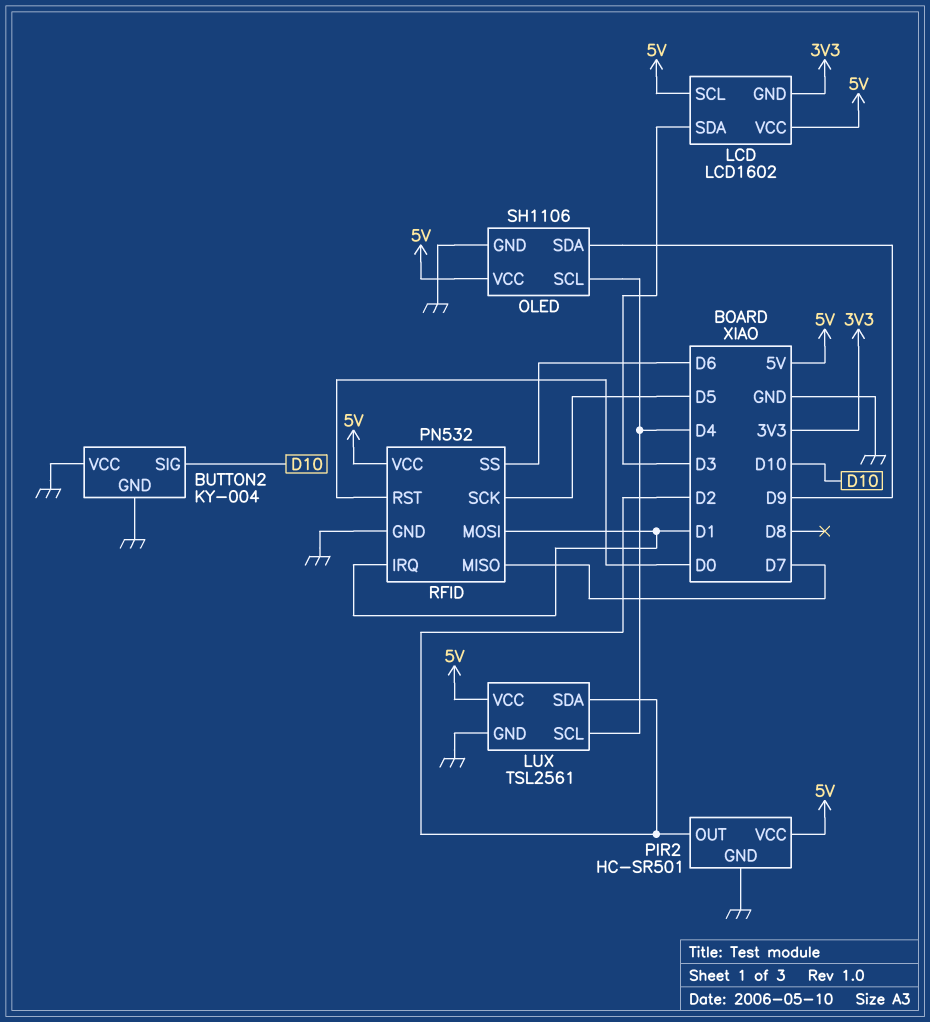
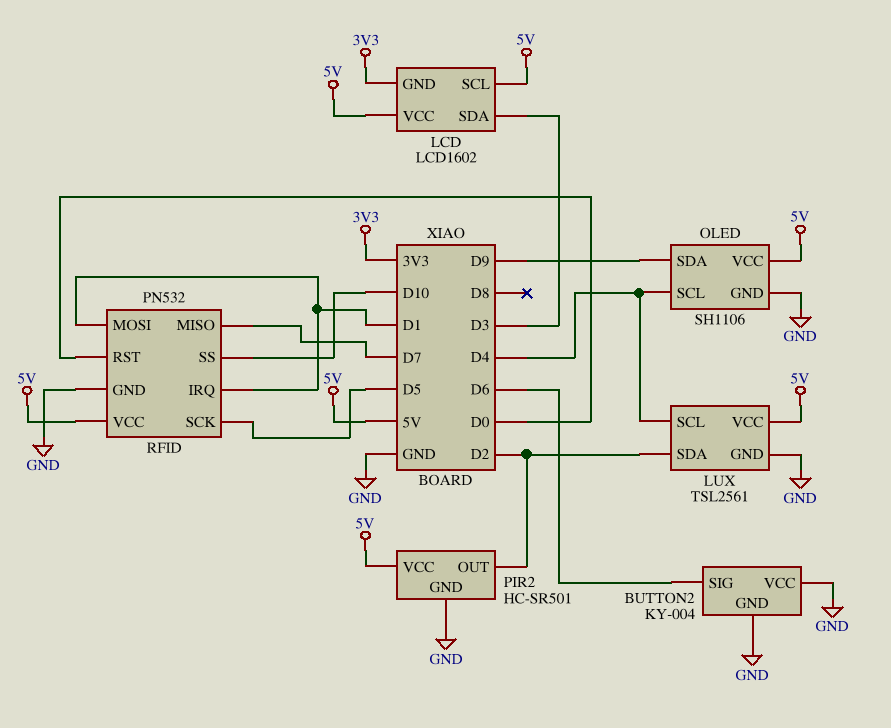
BUTTON2 pin SIG: D10 -> D6
RFID pin SS: D6 -> D10

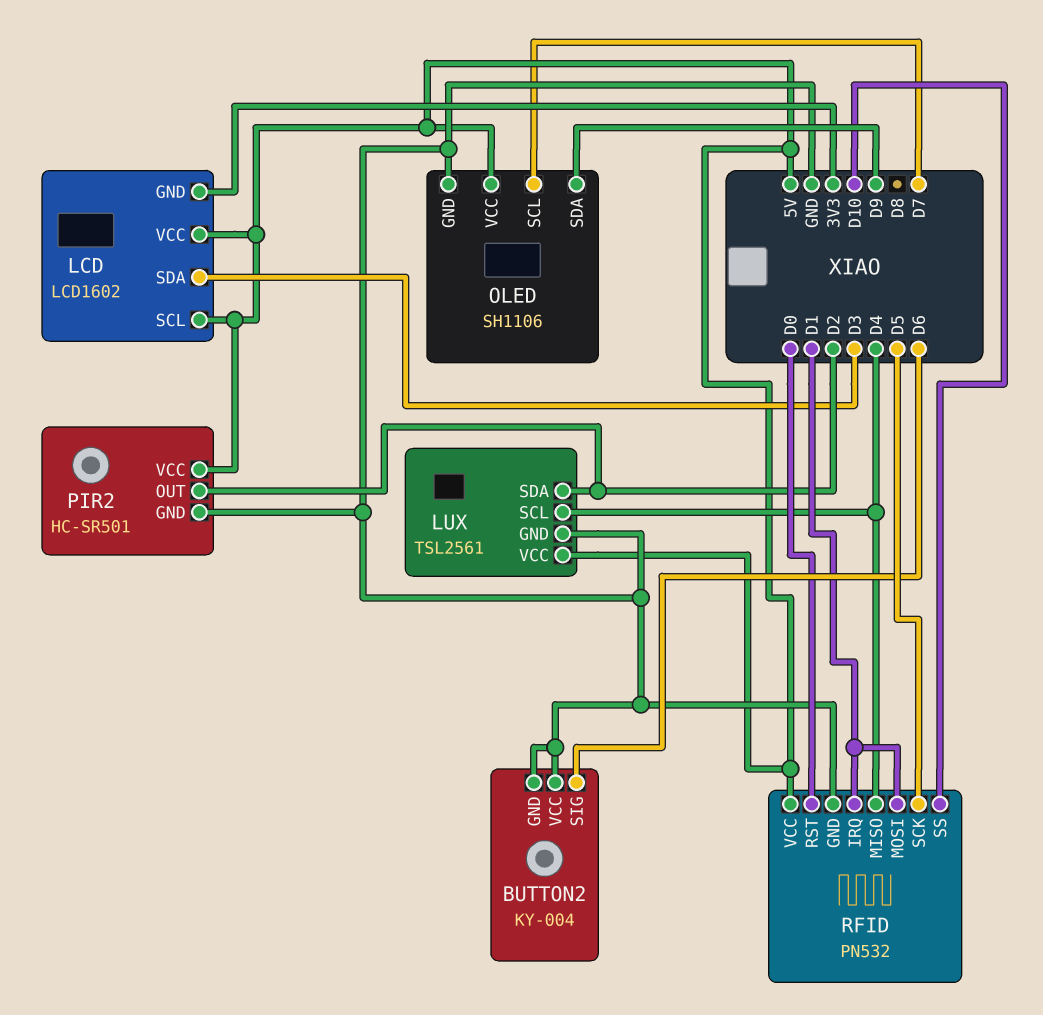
OLED pin SCL: D4 -> D7
RFID pin MISO: D7 -> D4

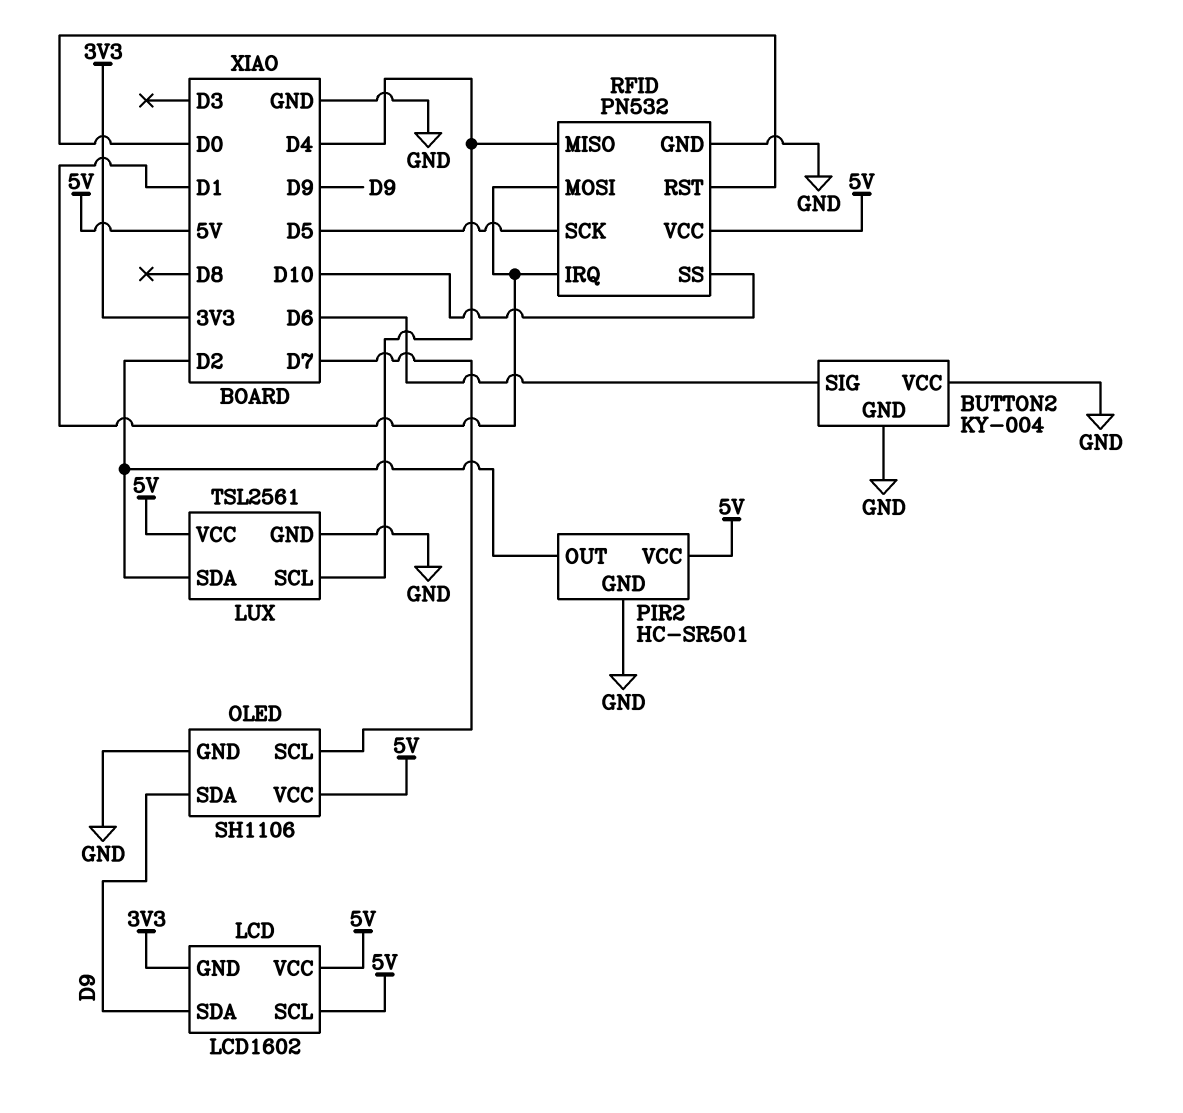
LCD pin SDA: D3 -> D9

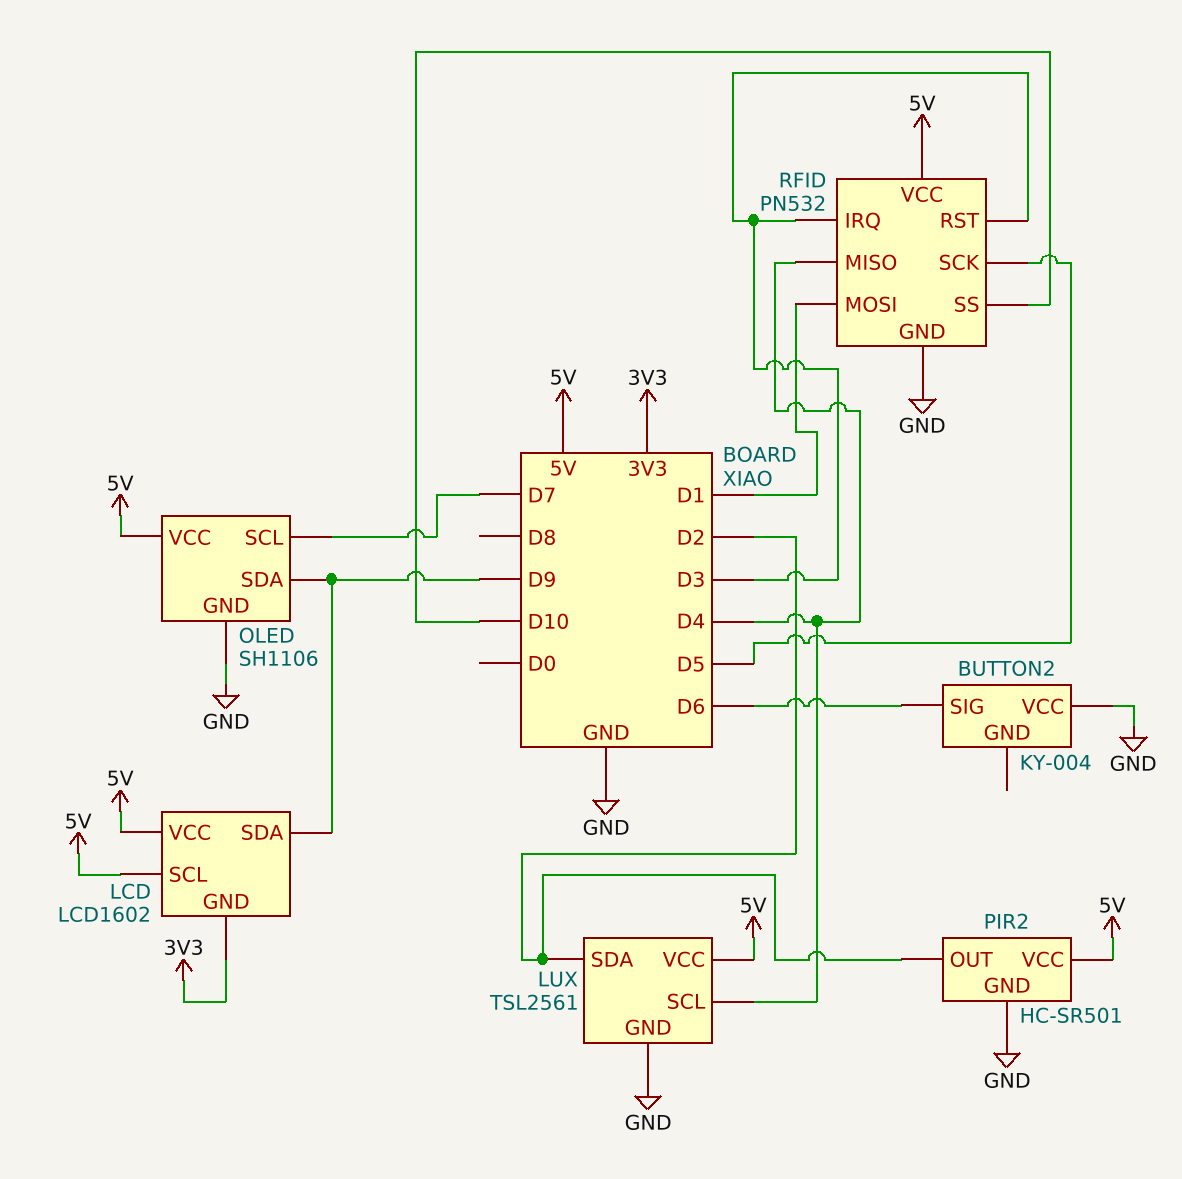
BUTTON2 pin GND: GND -> none
RFID pin IRQ: D1 -> D3
RFID pin RST: D0 -> D3

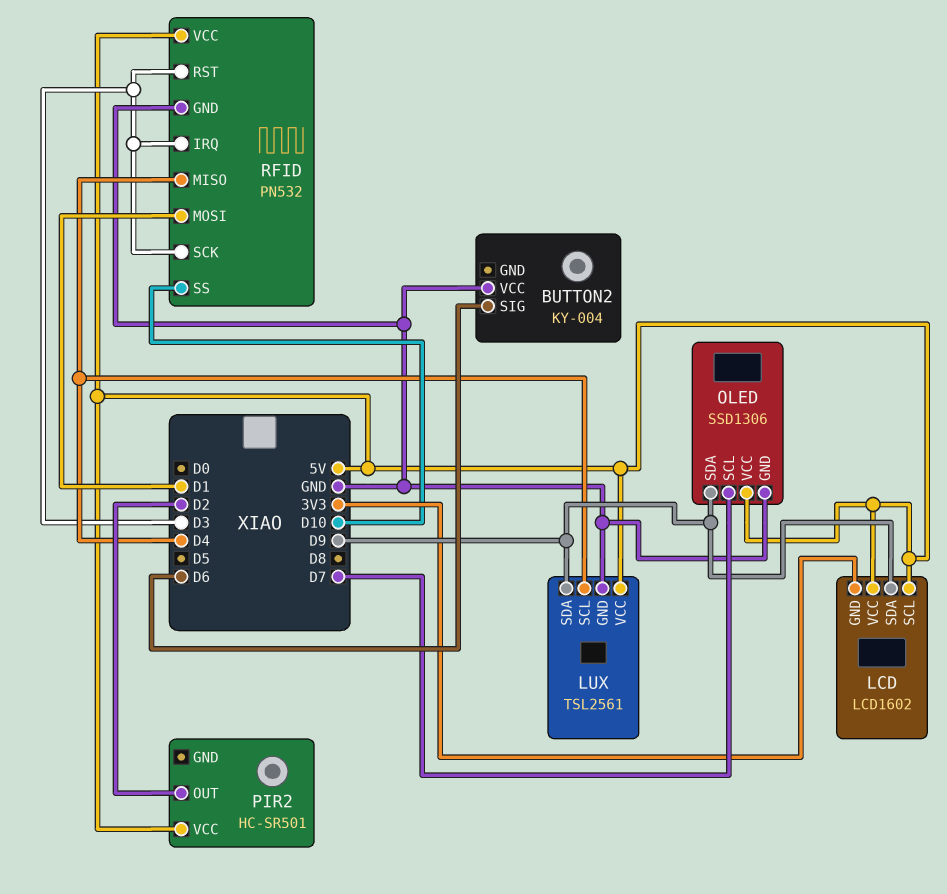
LUX pin SDA: D2 -> D9
OLED: SH1106 -> SSD1306
PIR2 pin GND: GND -> none
RFID pin SCK: D5 -> D3

